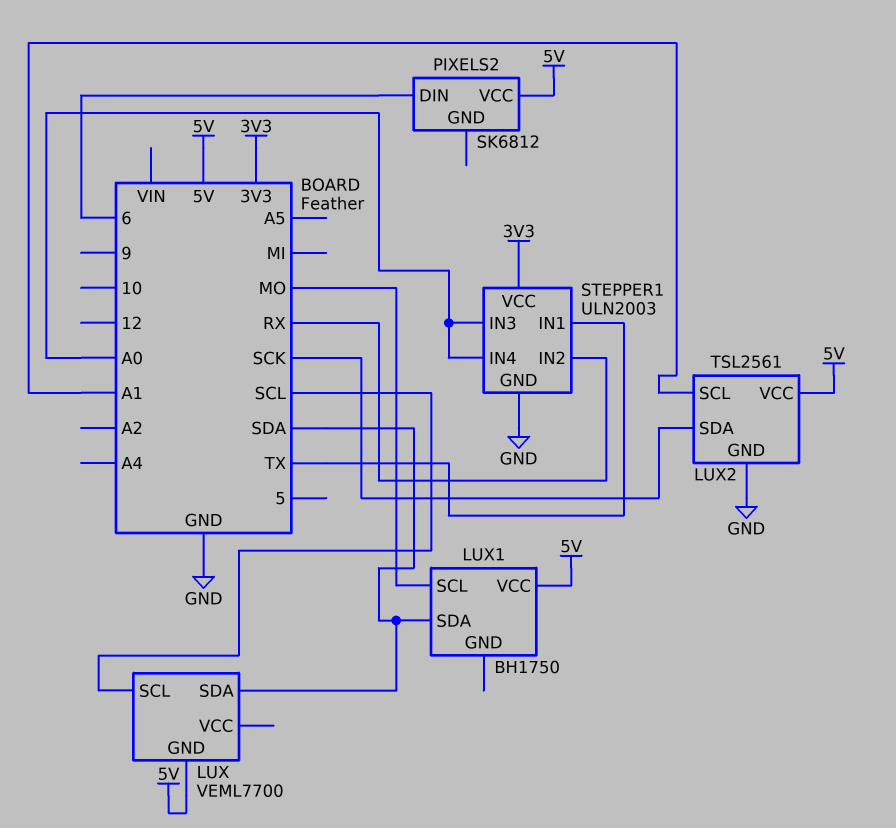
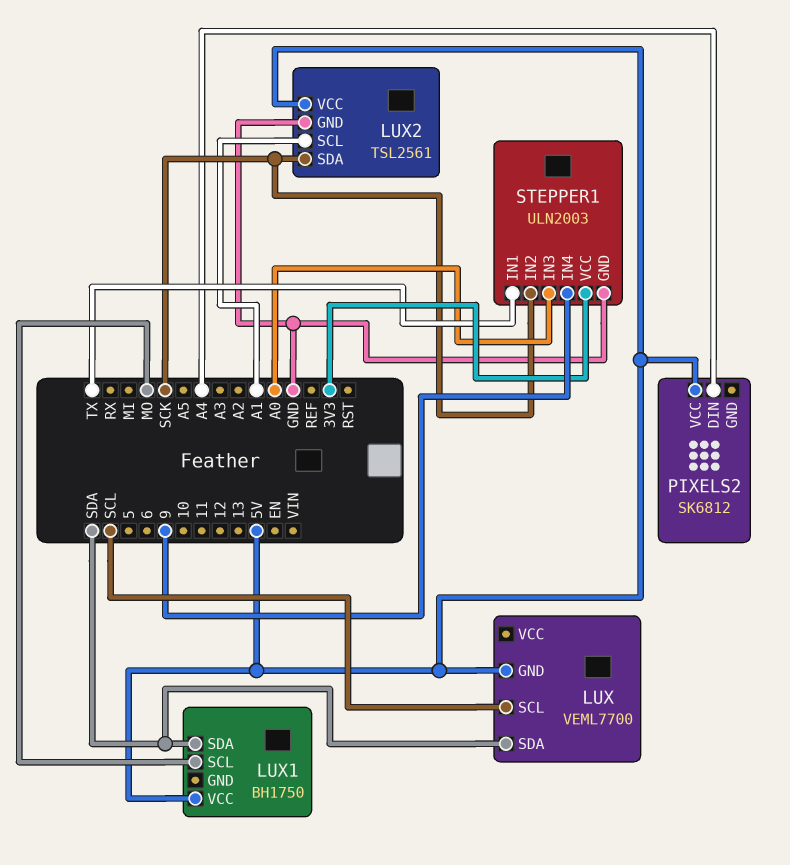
PIXELS2 pin DIN: 6 -> A4
STEPPER1 pin IN2: RX -> SCK
STEPPER1 pin IN4: A0 -> 9

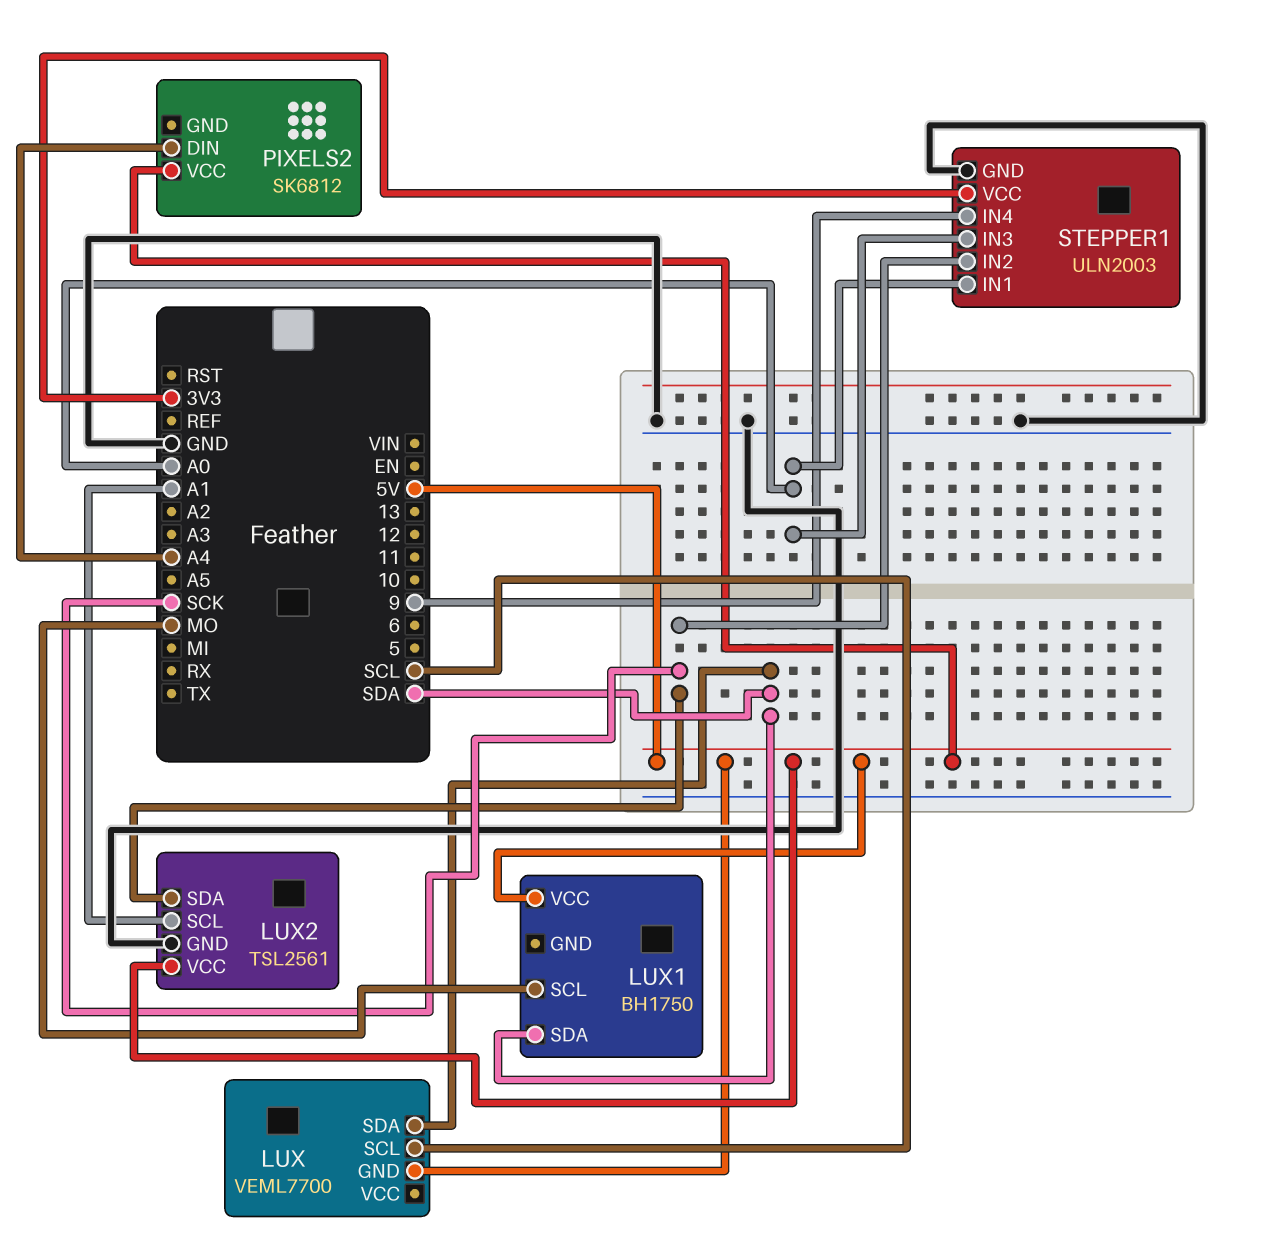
STEPPER1 pin IN1: TX -> A0

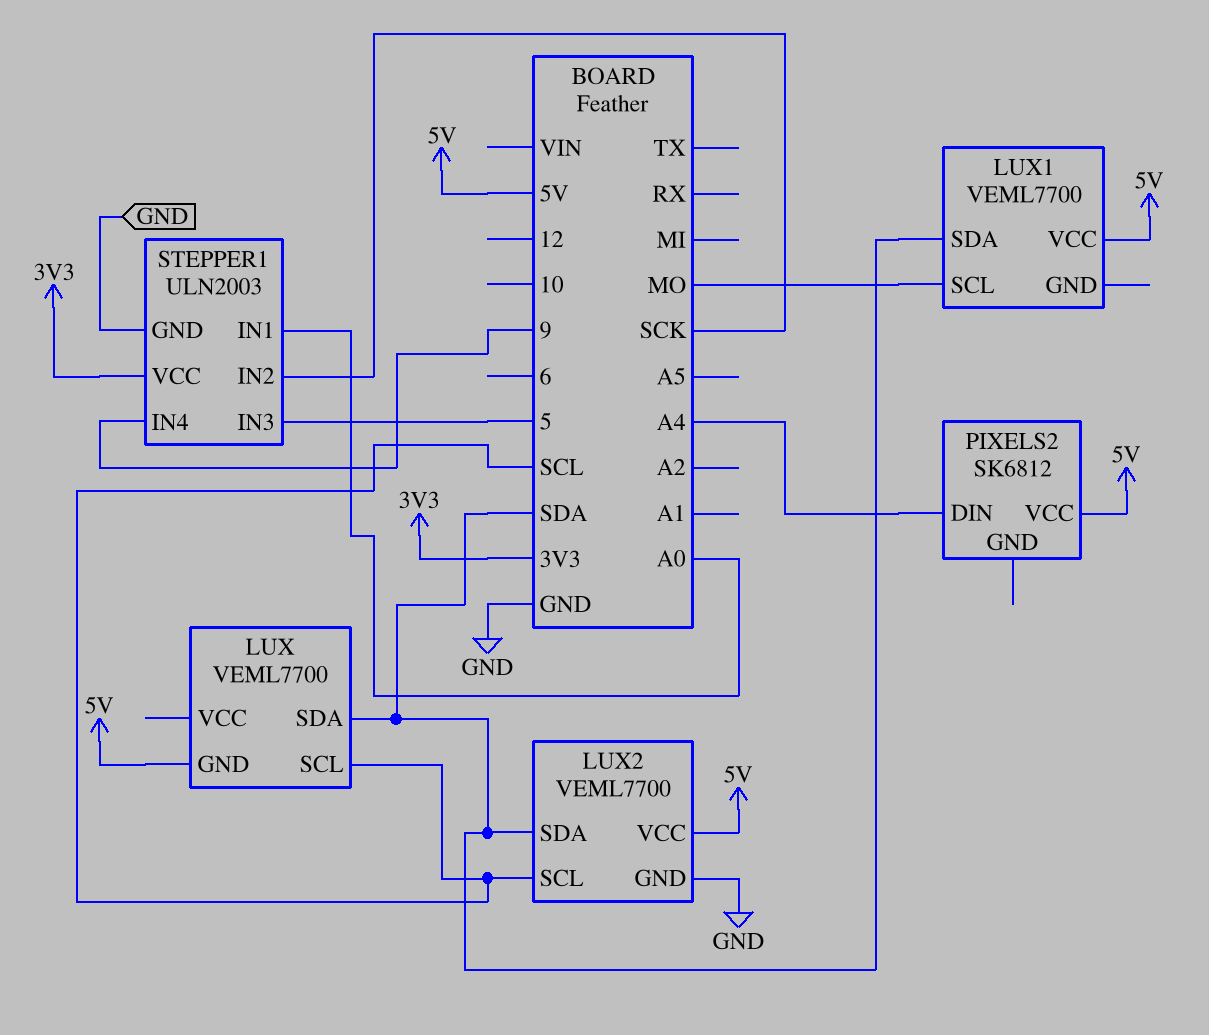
LUX1: BH1750 -> VEML7700
LUX2: TSL2561 -> VEML7700
LUX2 pin SCL: A1 -> SCL
LUX2 pin SDA: SCK -> SDA
STEPPER1 pin IN3: A0 -> 5

